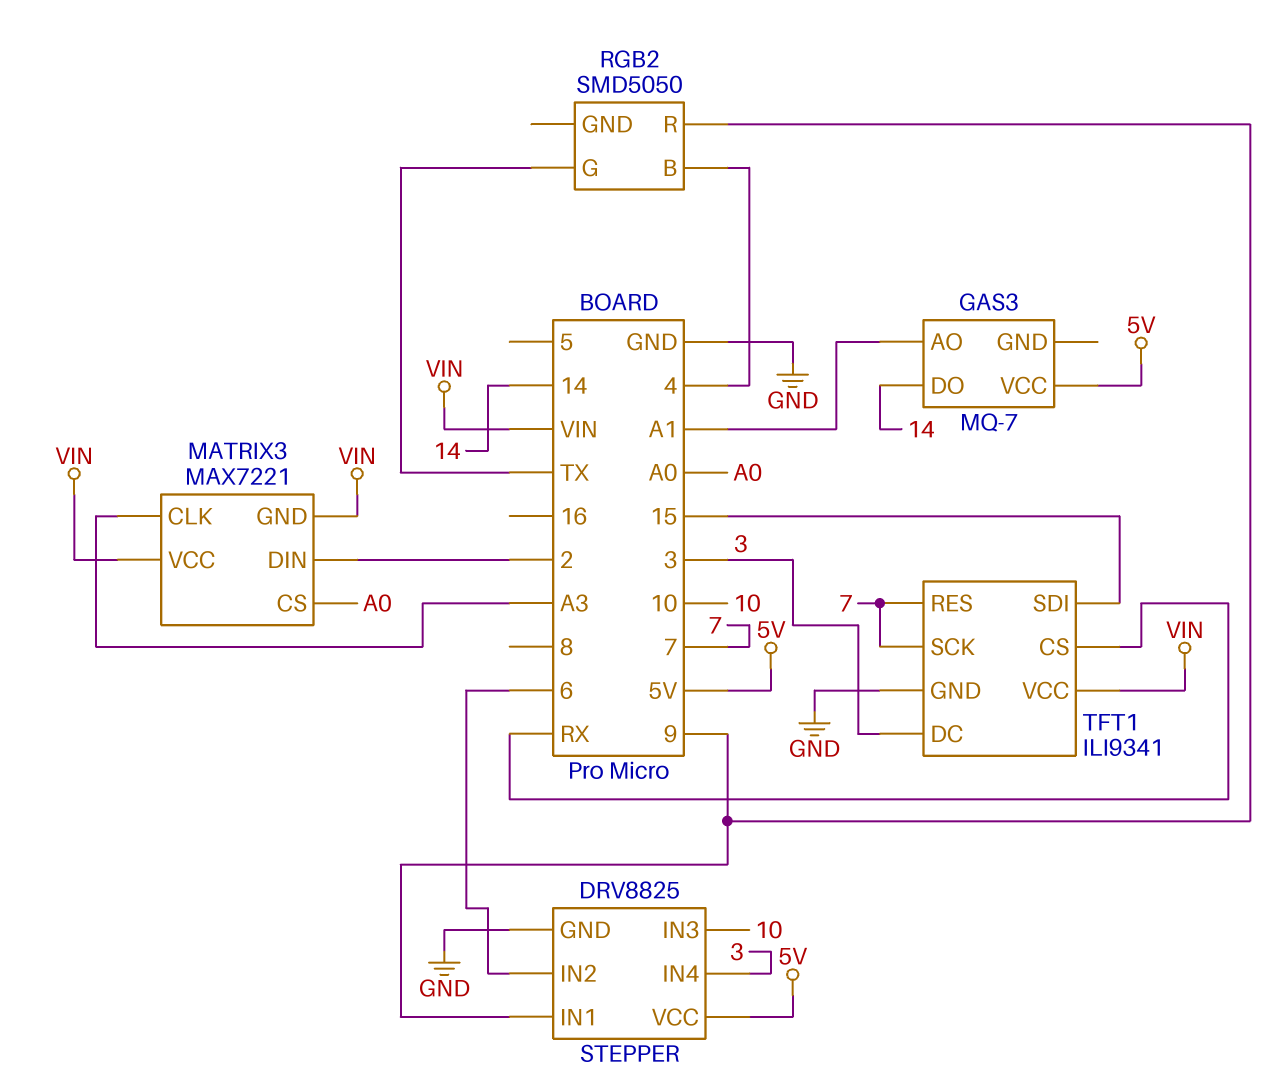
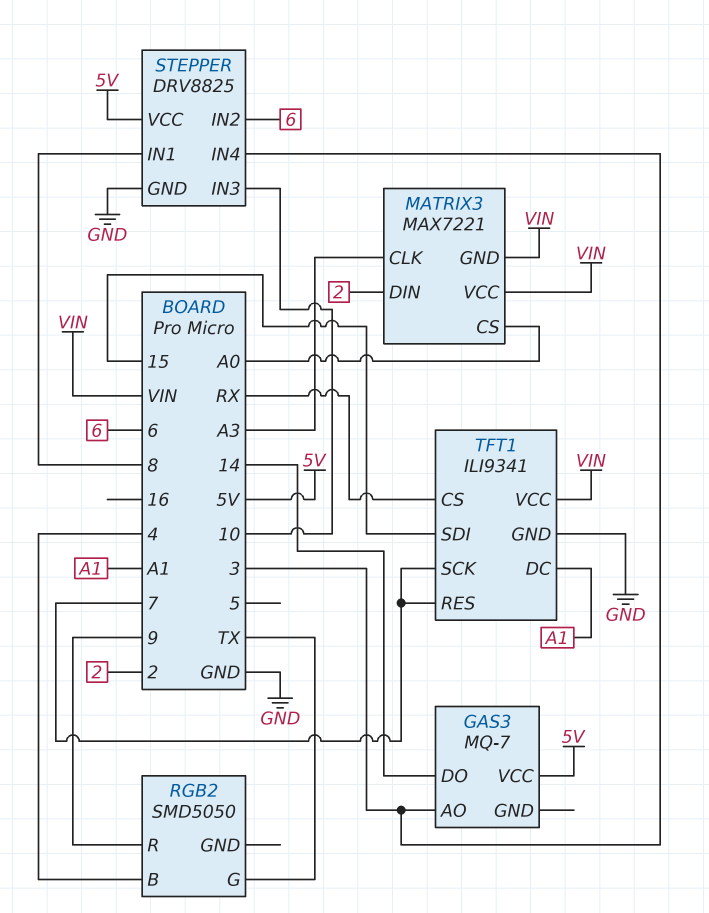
GAS3 pin AO: A1 -> 3
STEPPER pin IN1: 9 -> 8
TFT1 pin DC: 3 -> A1

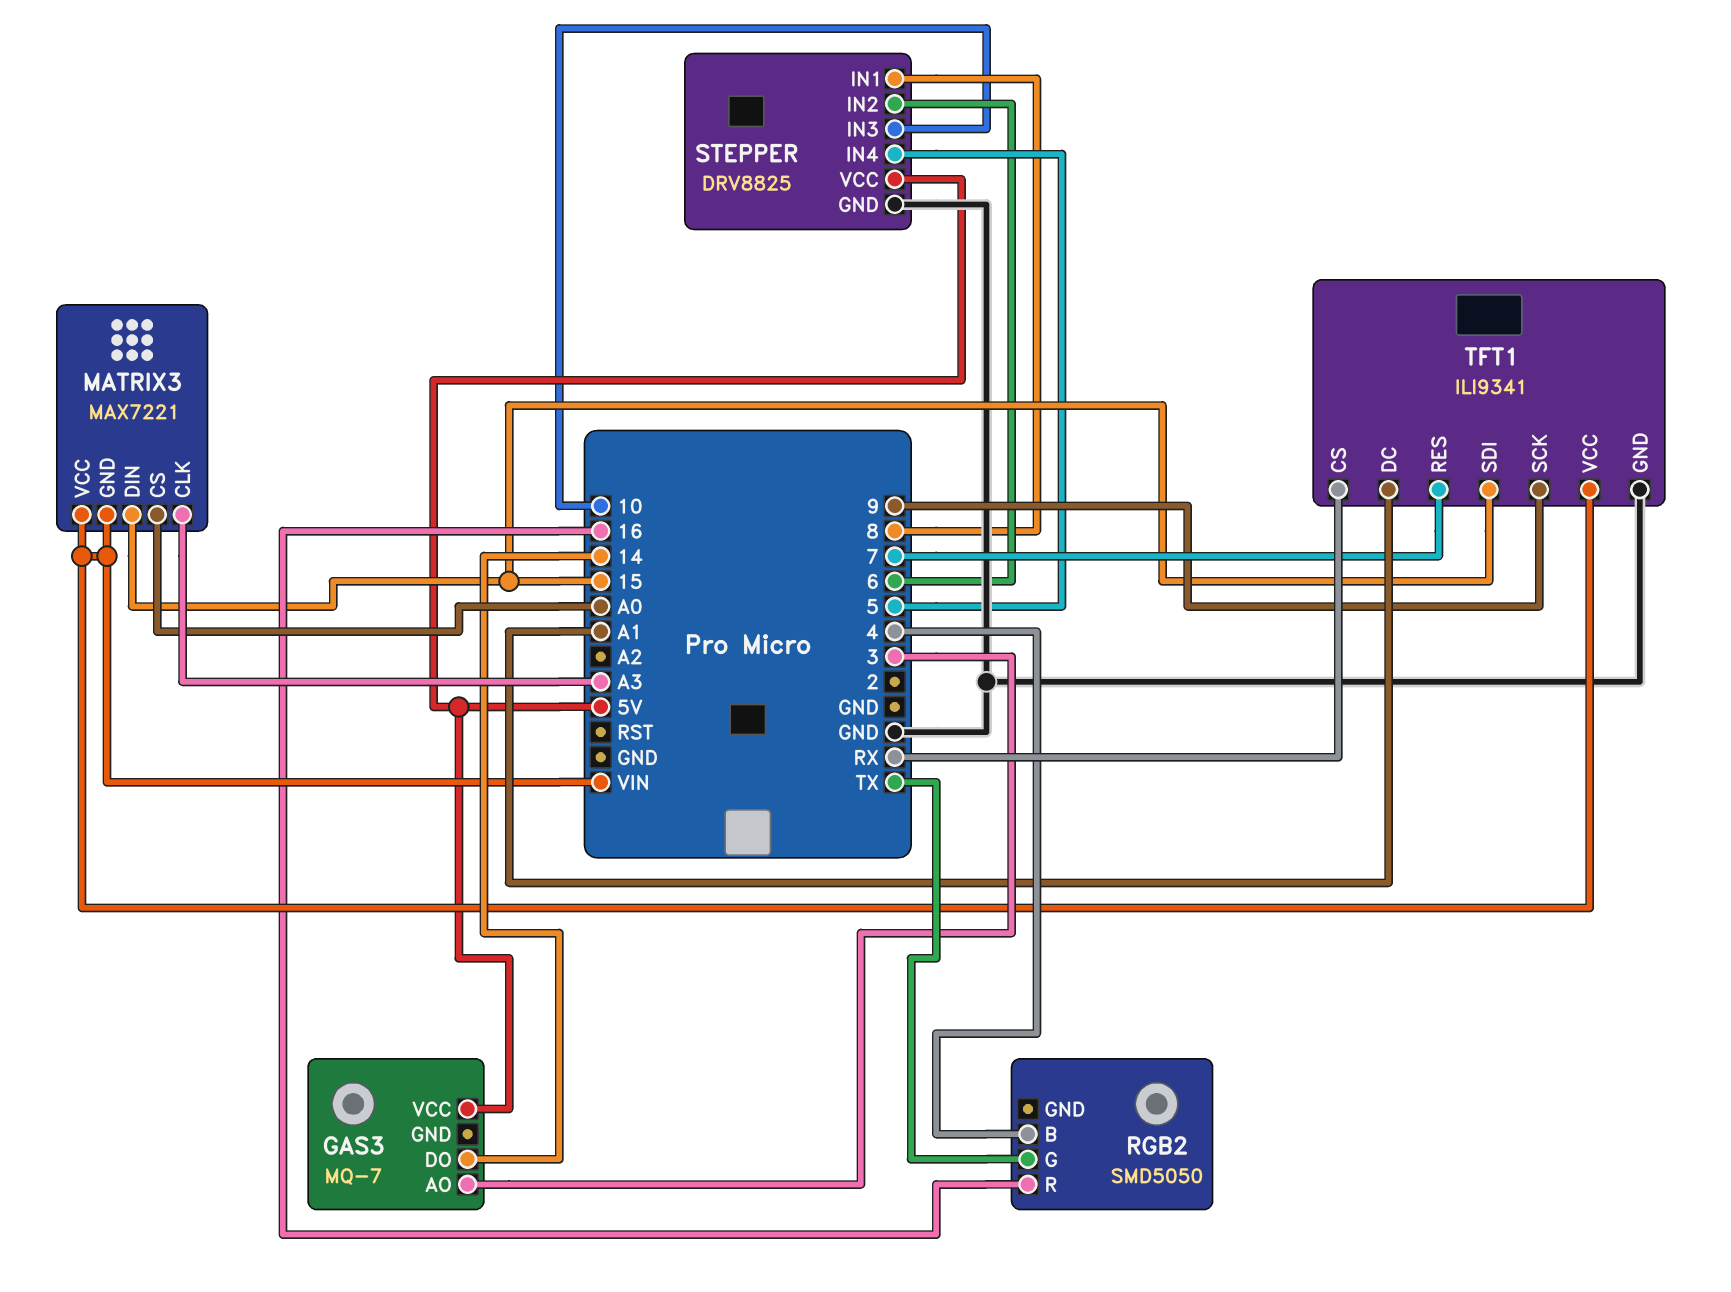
MATRIX3 pin DIN: 2 -> 15
RGB2 pin R: 9 -> 16
STEPPER pin IN4: 3 -> 5
TFT1 pin SCK: 7 -> 9

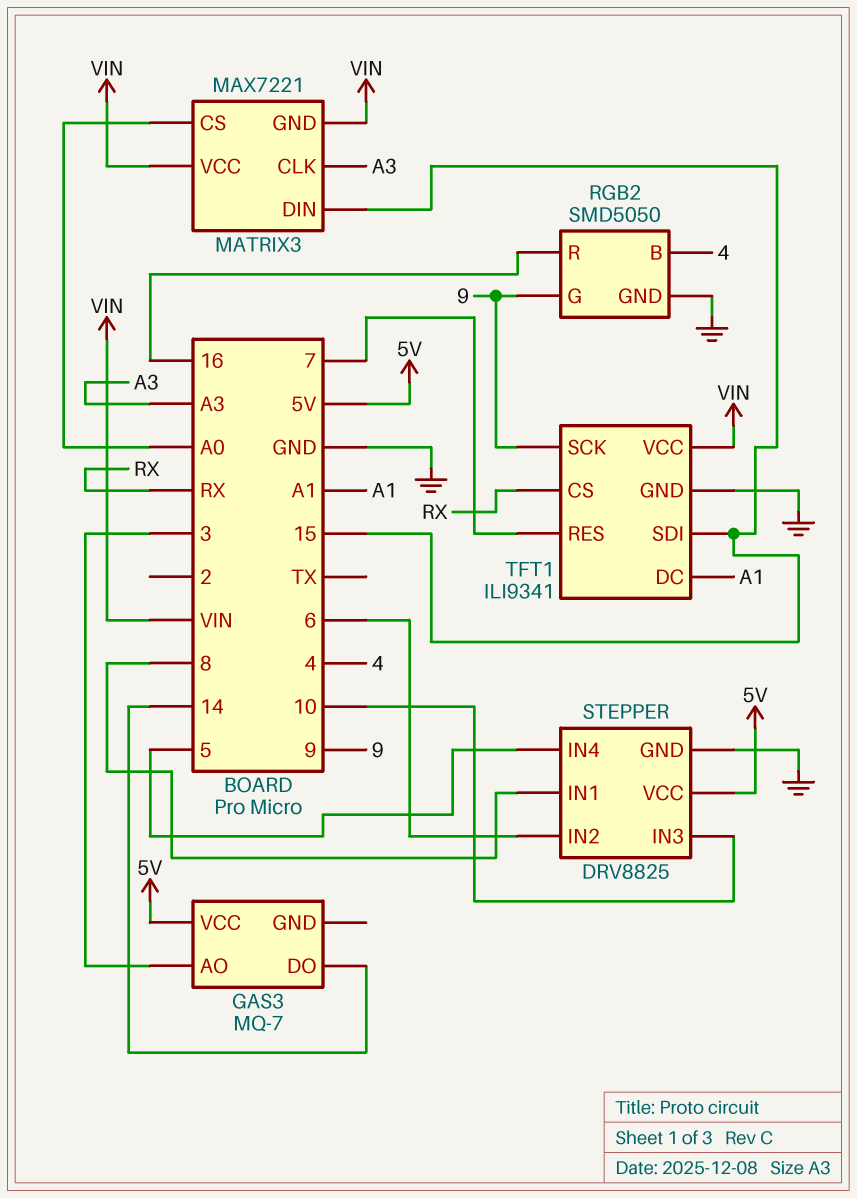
RGB2 pin G: TX -> 9
RGB2 pin GND: none -> GND

